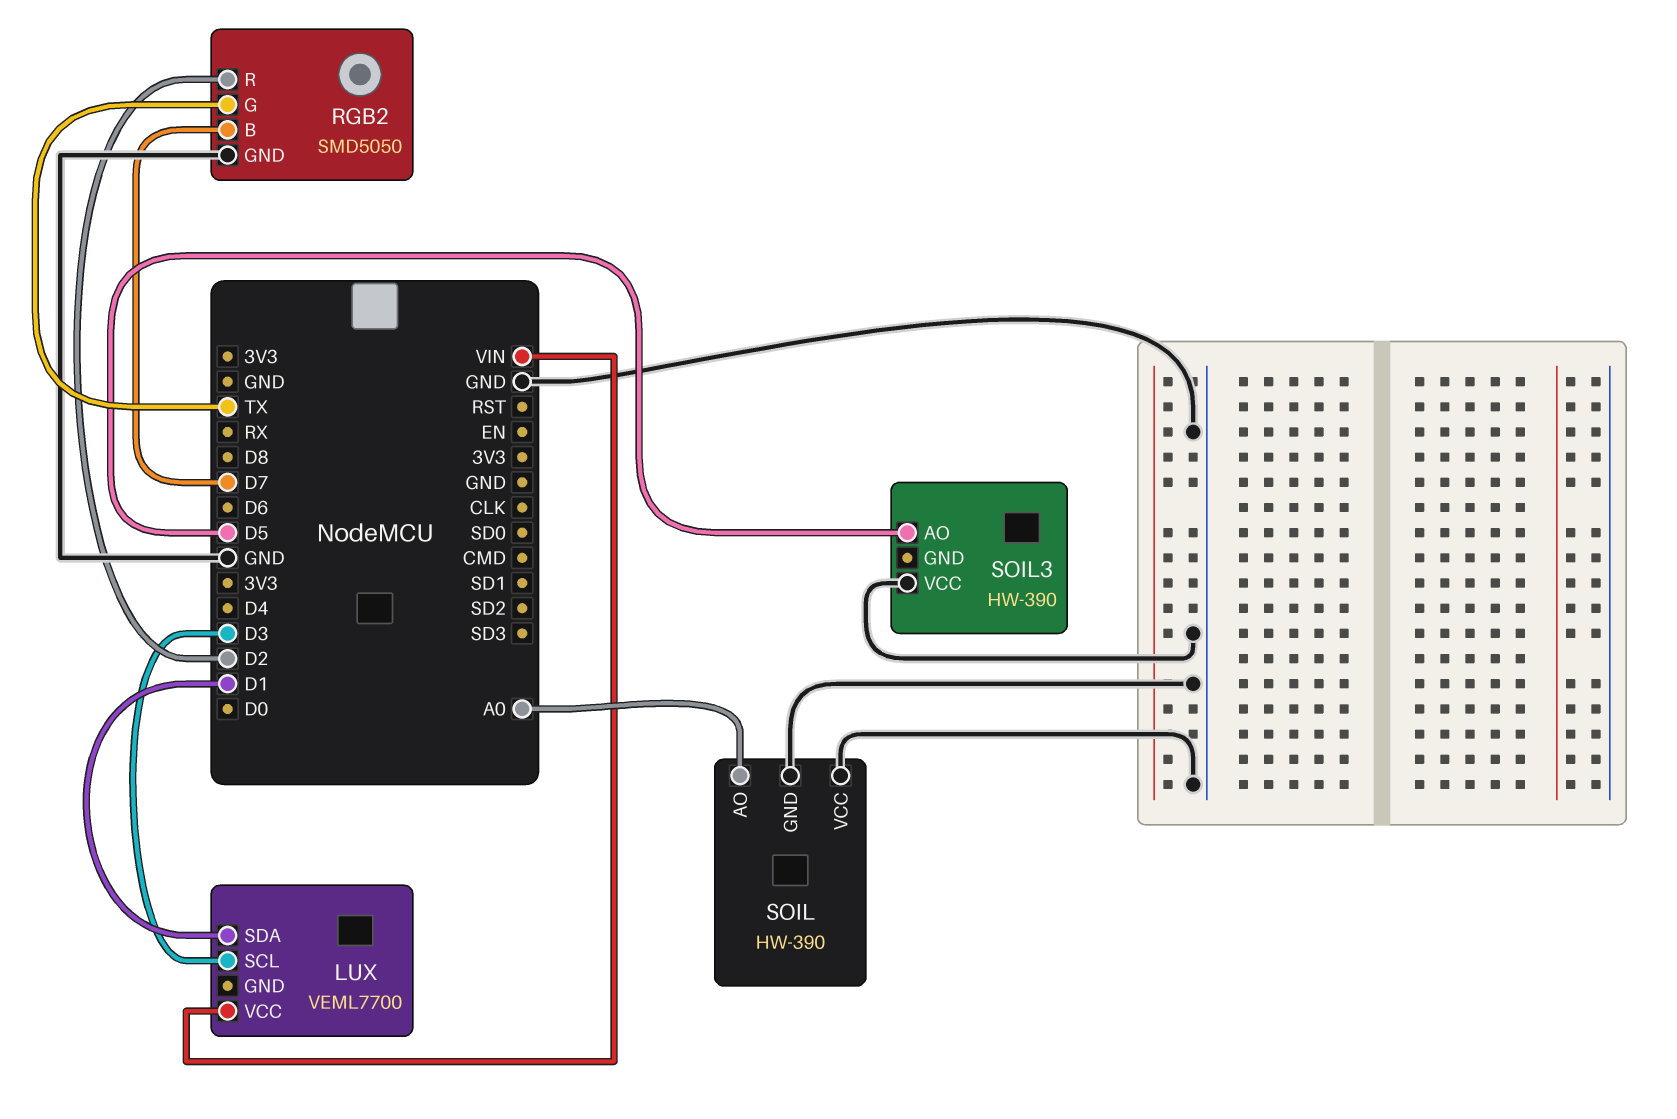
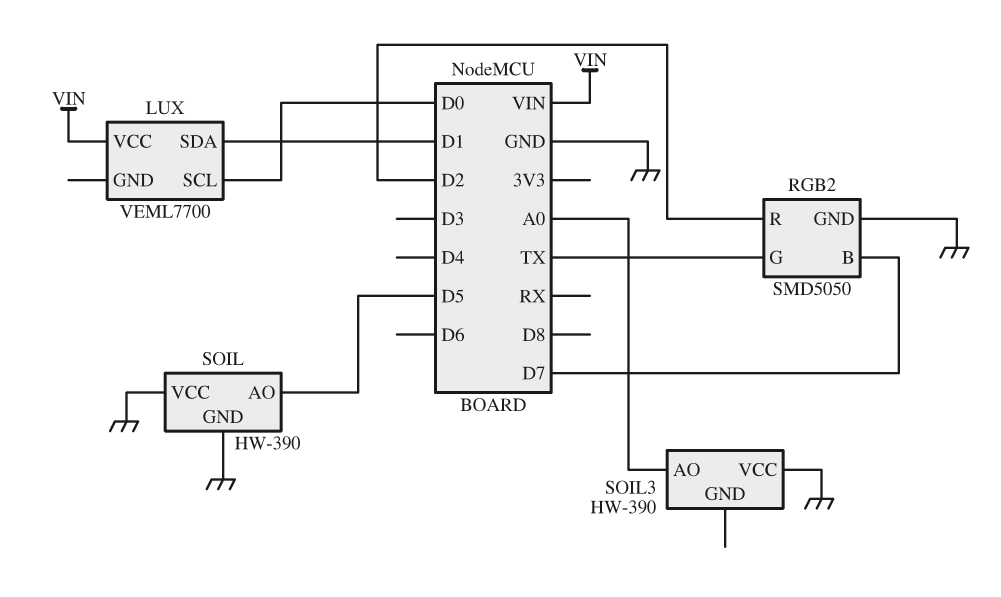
LUX pin SCL: D3 -> D0
SOIL pin AO: A0 -> D5
SOIL3 pin AO: D5 -> A0

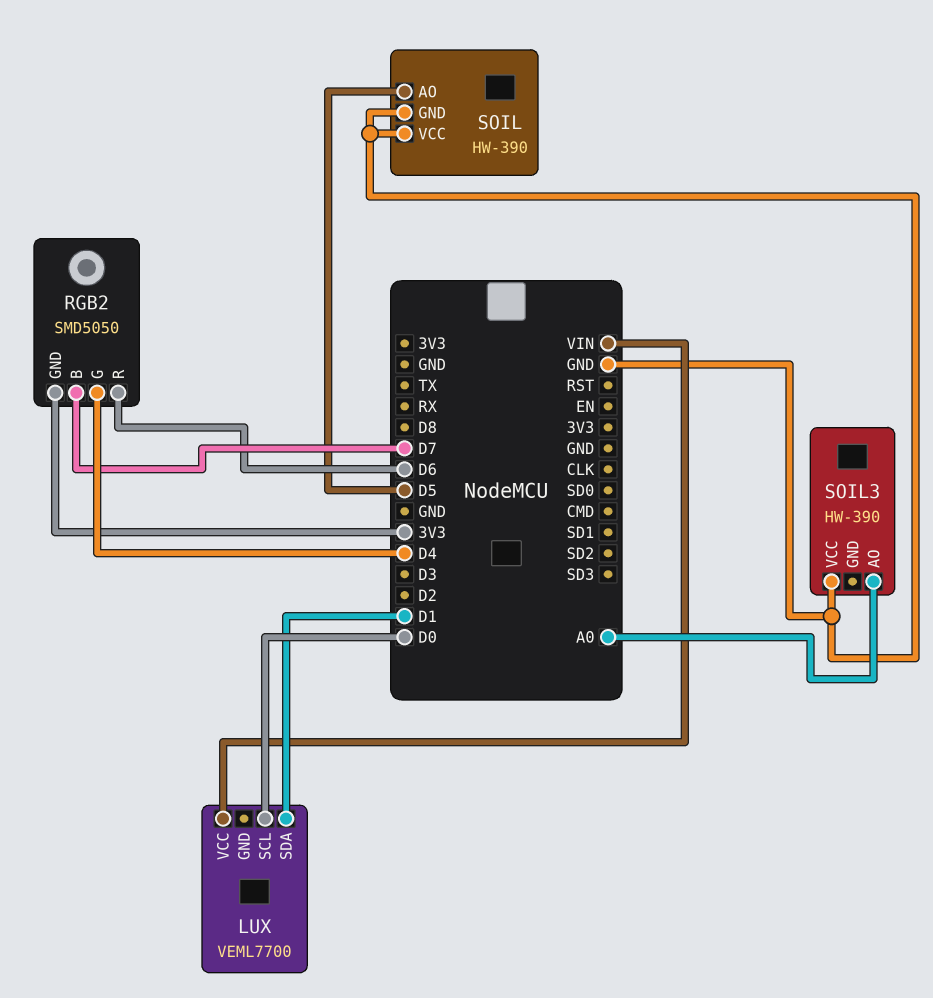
RGB2 pin G: TX -> D4
RGB2 pin GND: GND -> 3V3
RGB2 pin R: D2 -> D6

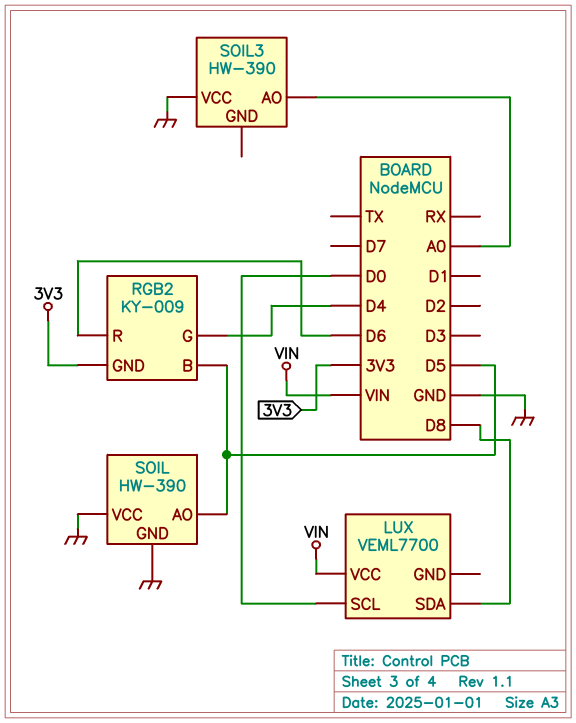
LUX pin SDA: D1 -> D8
RGB2: SMD5050 -> KY-009
RGB2 pin B: D7 -> D5

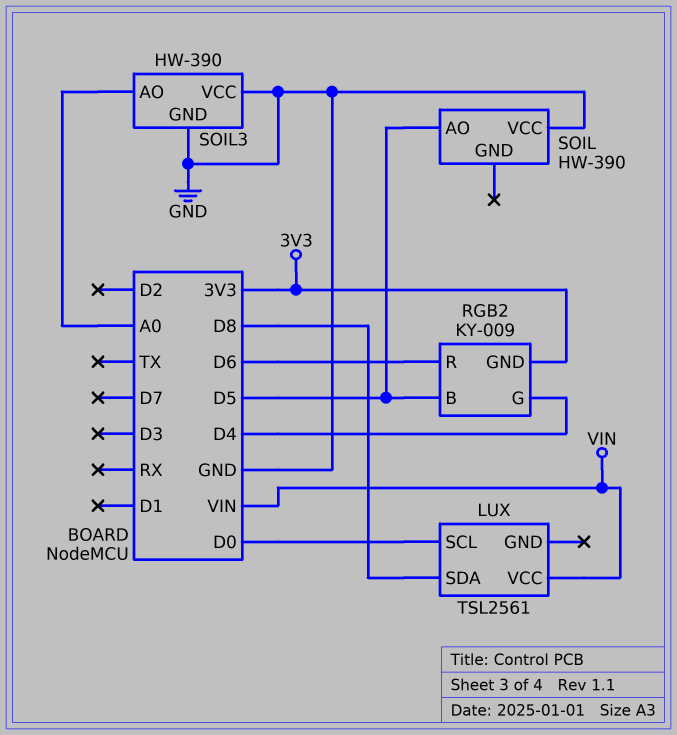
LUX: VEML7700 -> TSL2561
SOIL pin GND: GND -> none
SOIL3 pin GND: none -> GND

